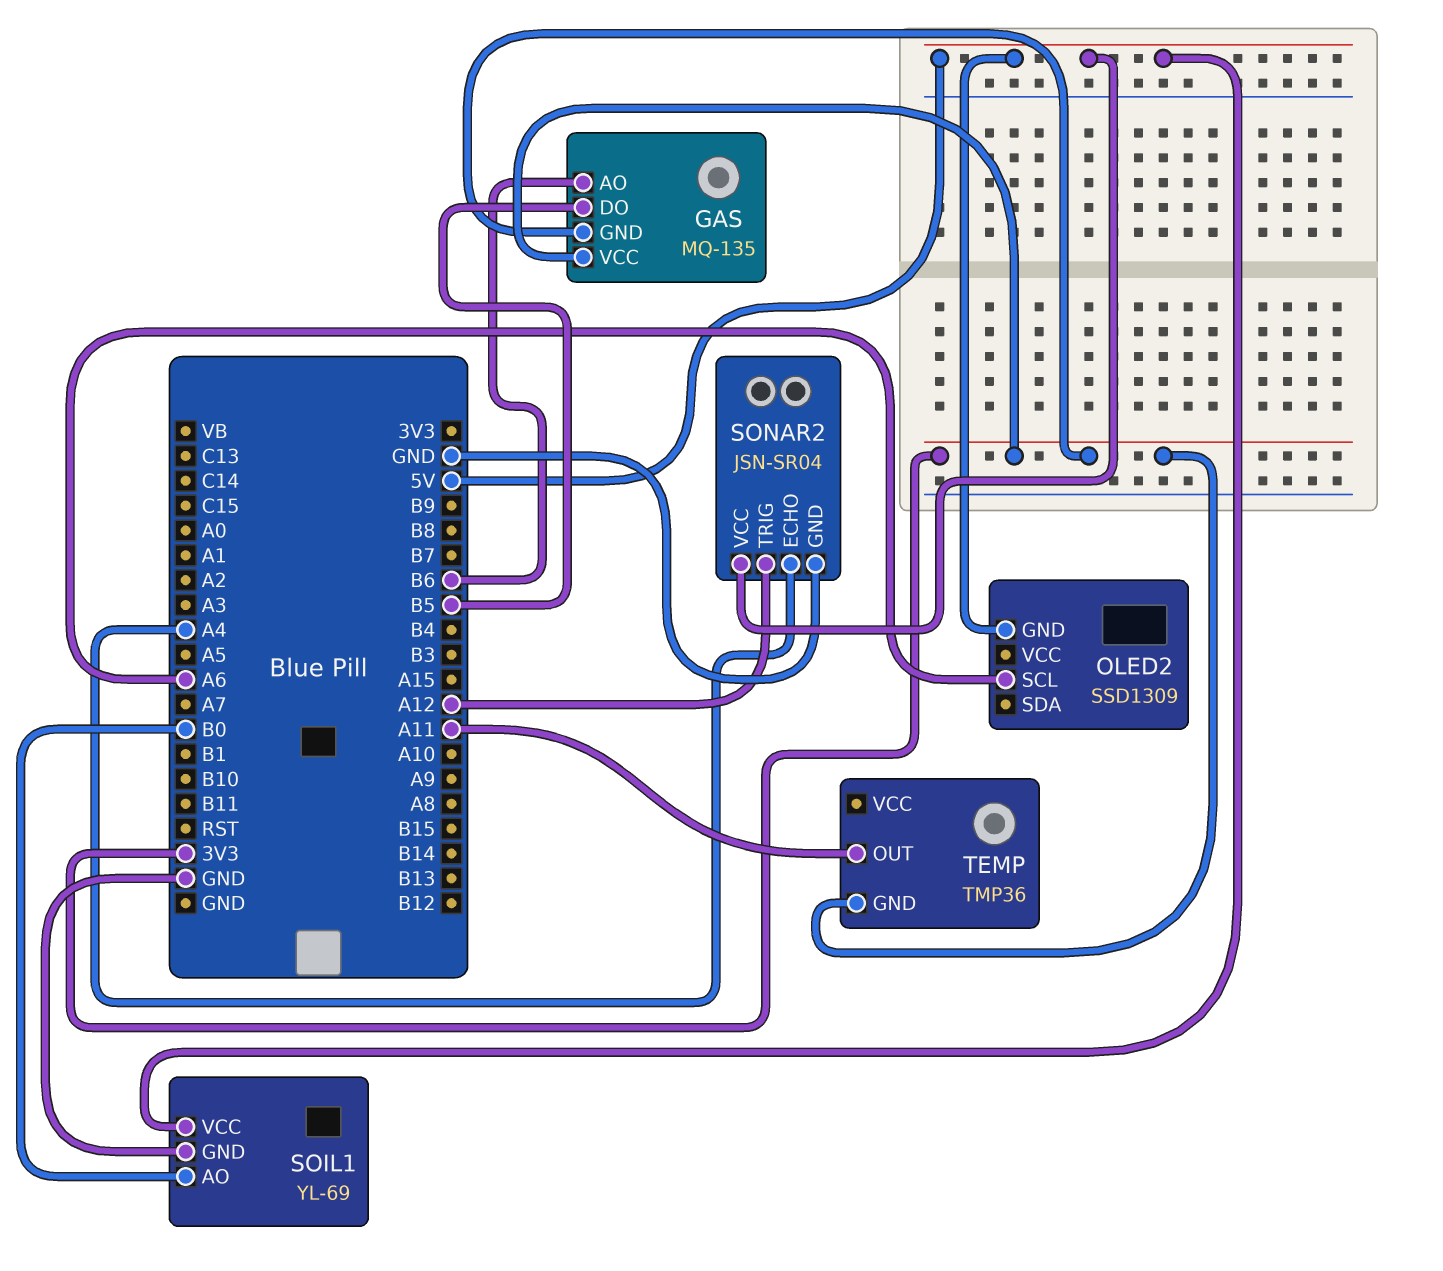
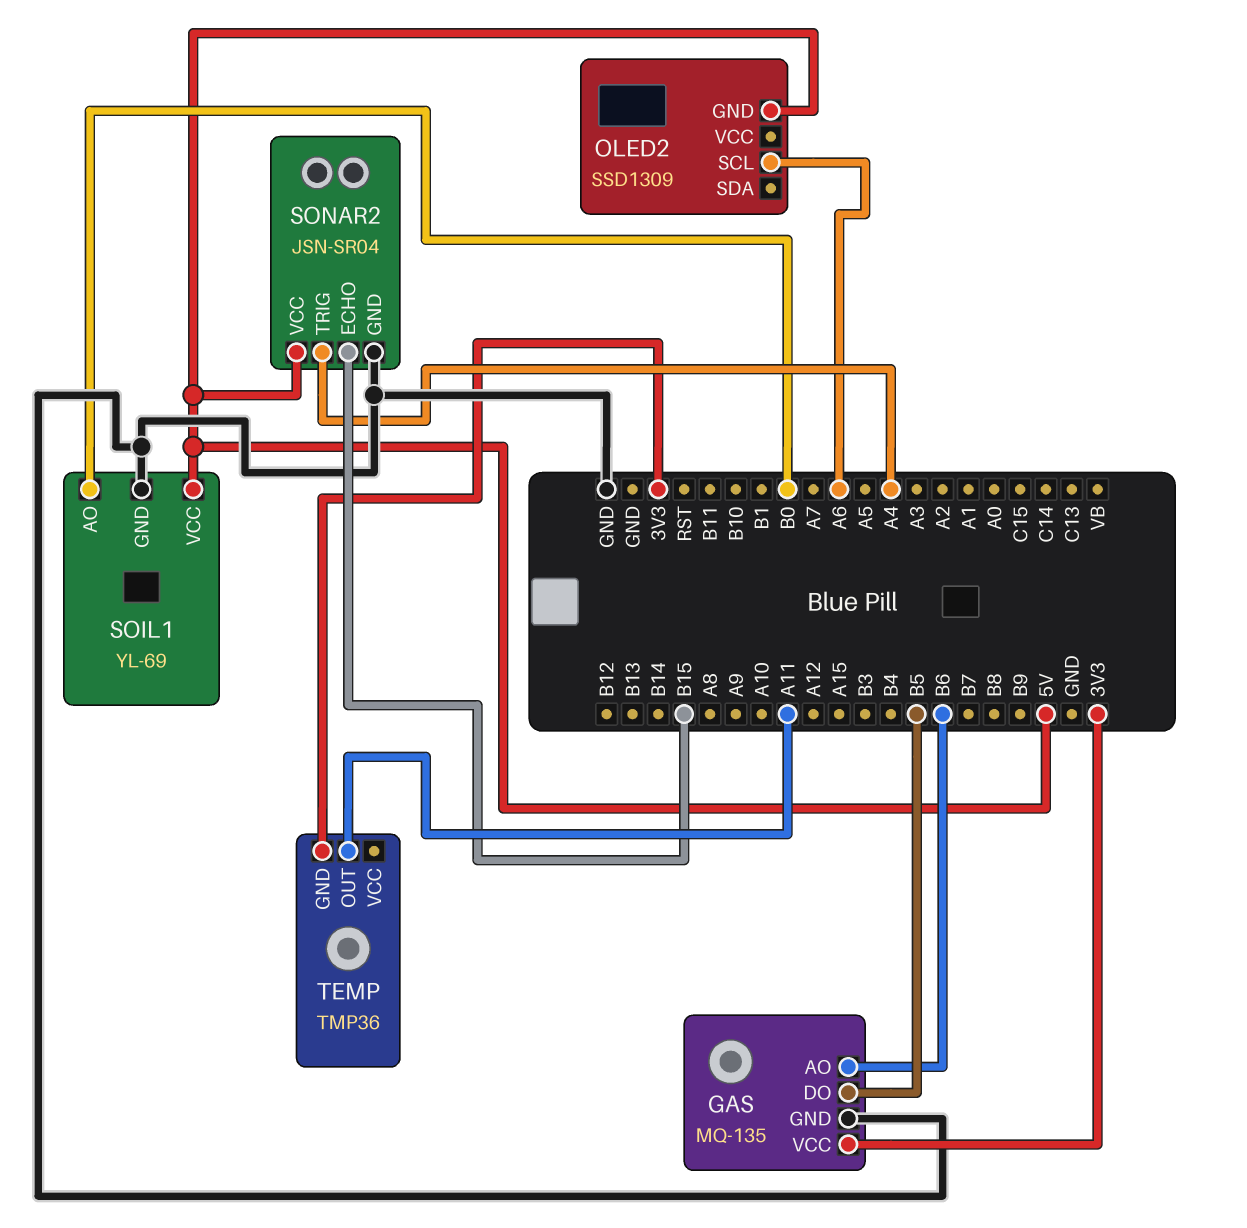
GAS pin GND: 3V3 -> GND
SONAR2 pin ECHO: A4 -> B15
SONAR2 pin TRIG: A12 -> A4

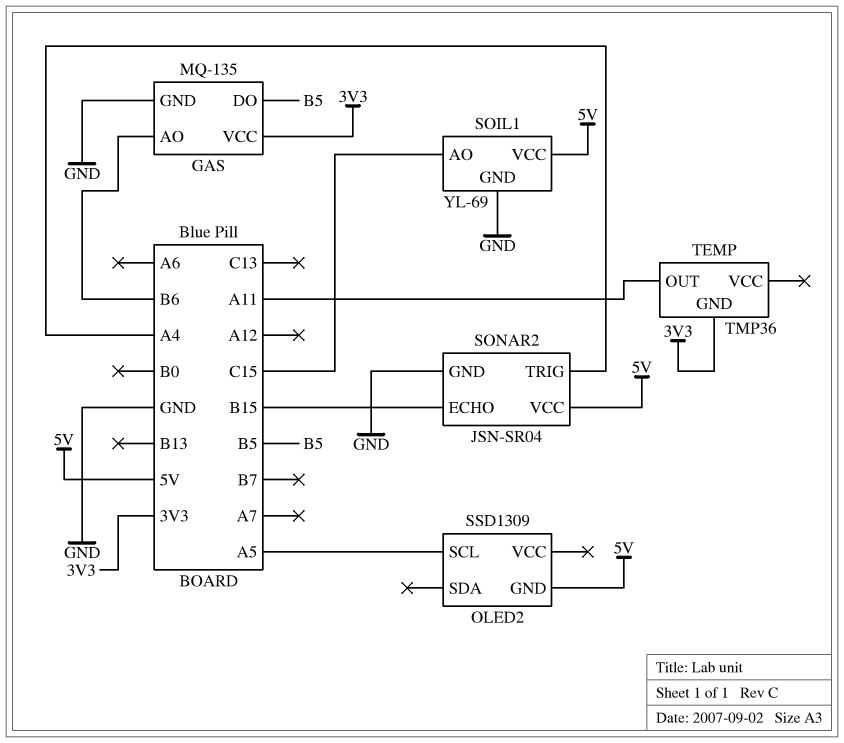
OLED2 pin SCL: A6 -> A5
SOIL1 pin AO: B0 -> C15

